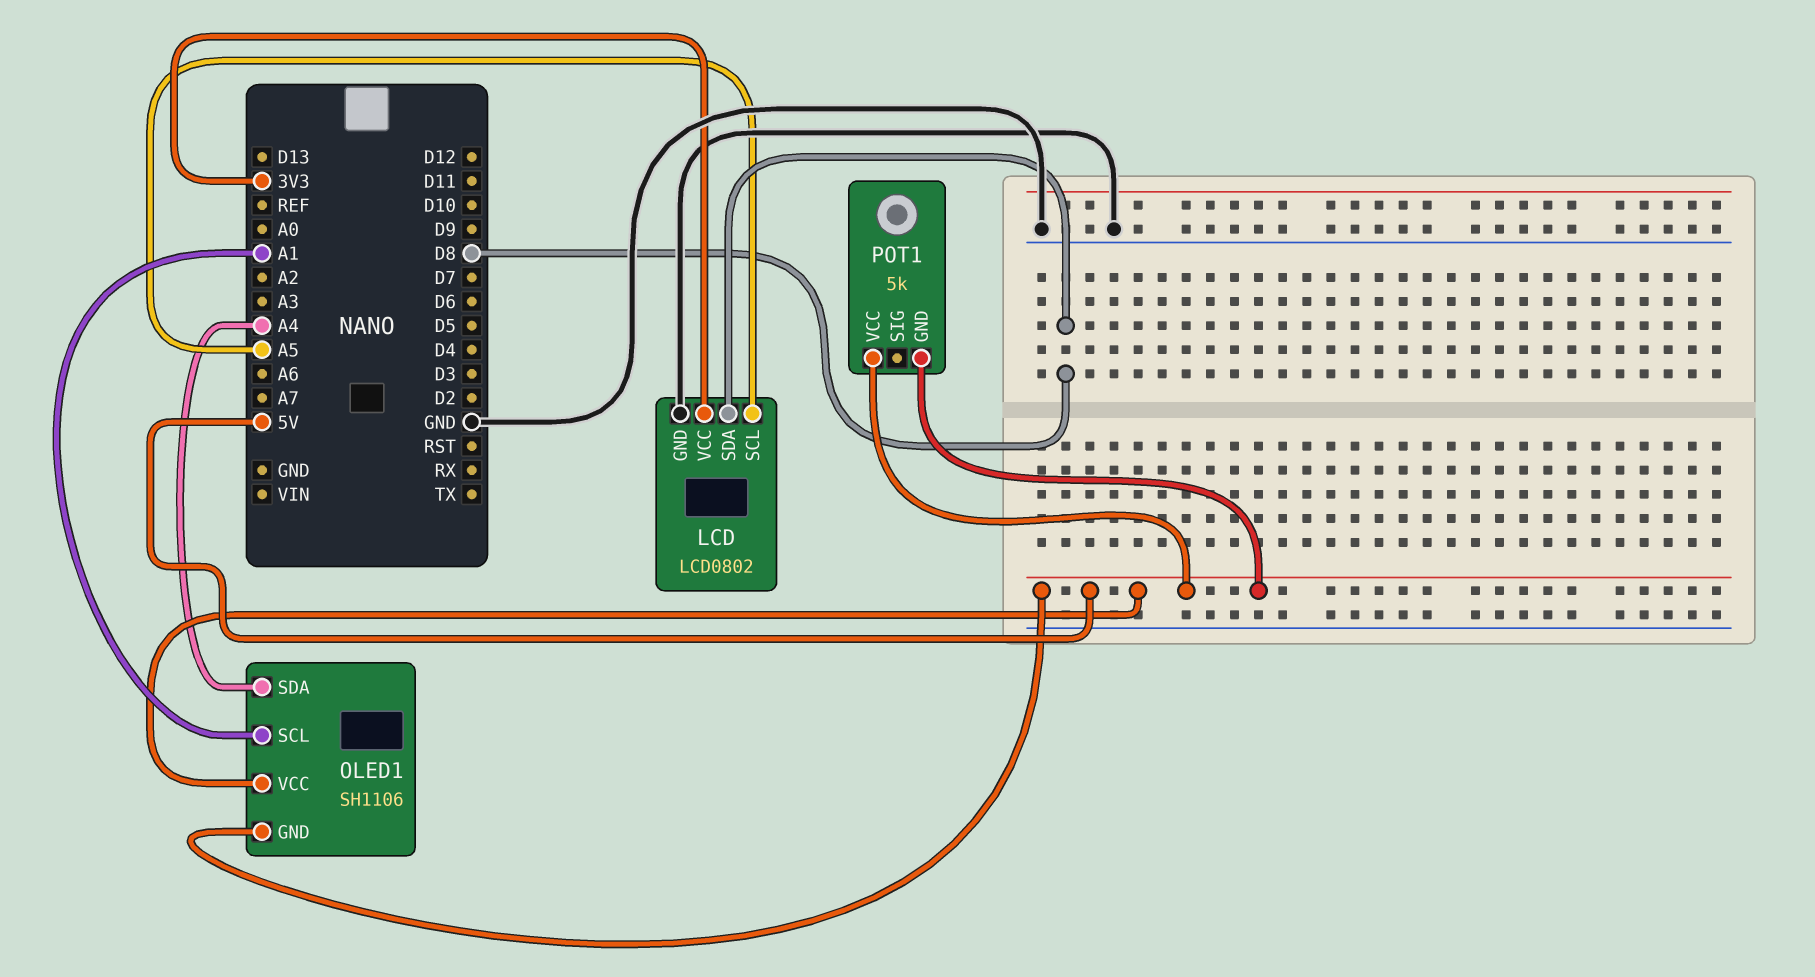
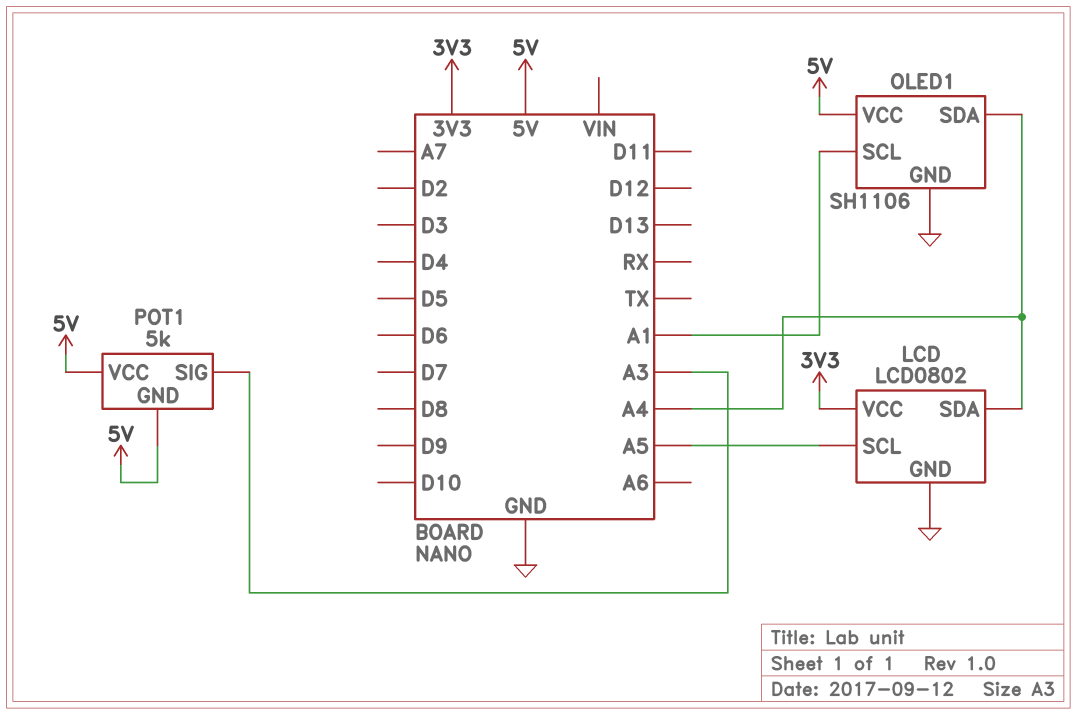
LCD pin SDA: D8 -> A4
OLED1 pin GND: 5V -> GND
POT1 pin SIG: none -> A3

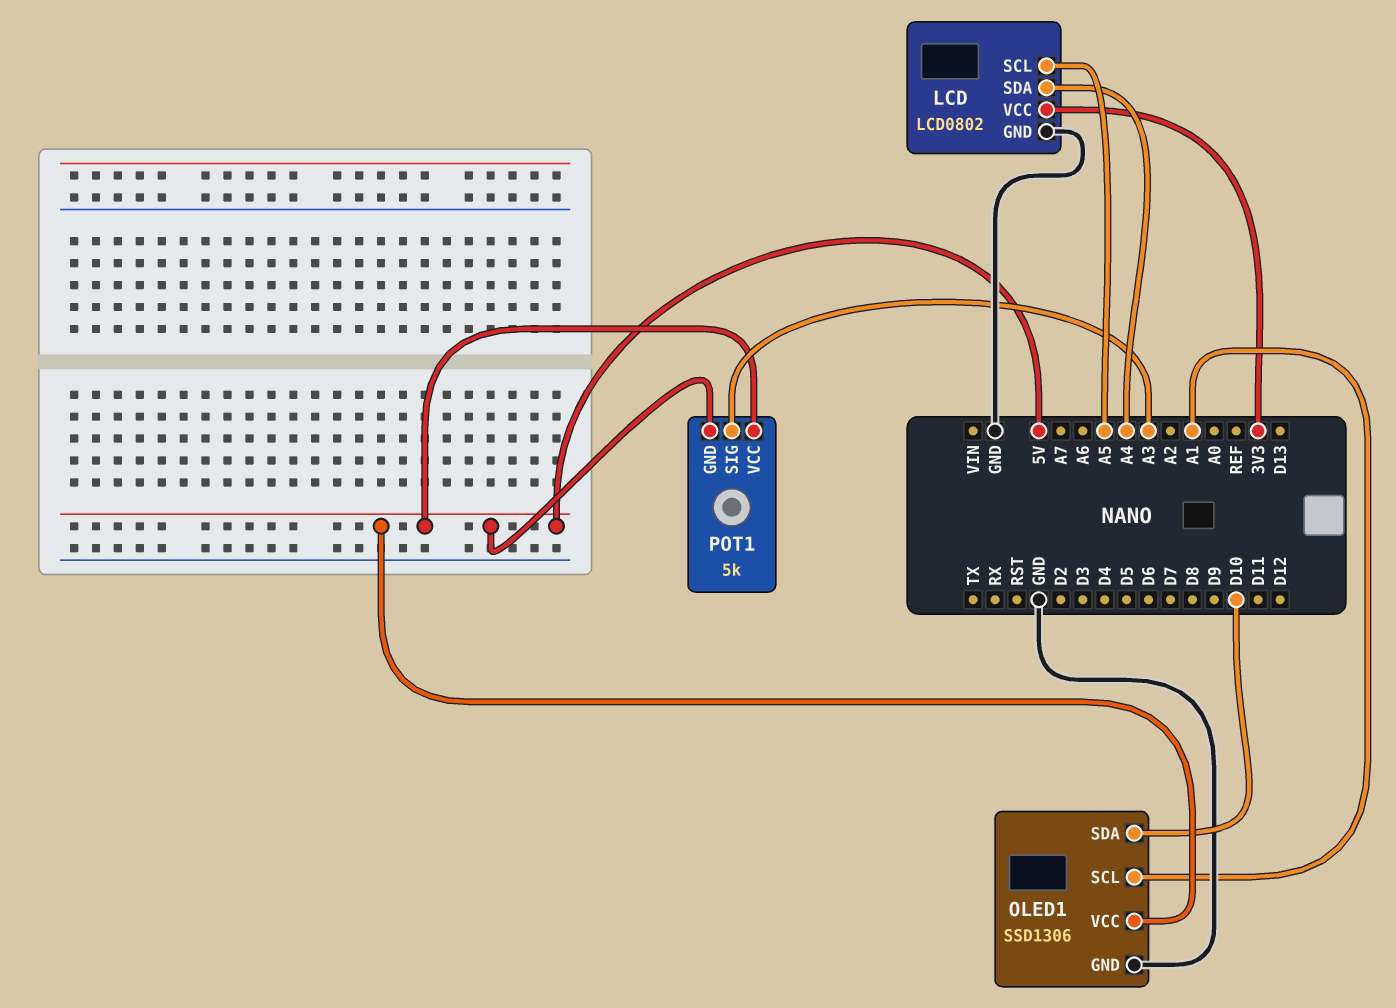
OLED1: SH1106 -> SSD1306
OLED1 pin SDA: A4 -> D10

